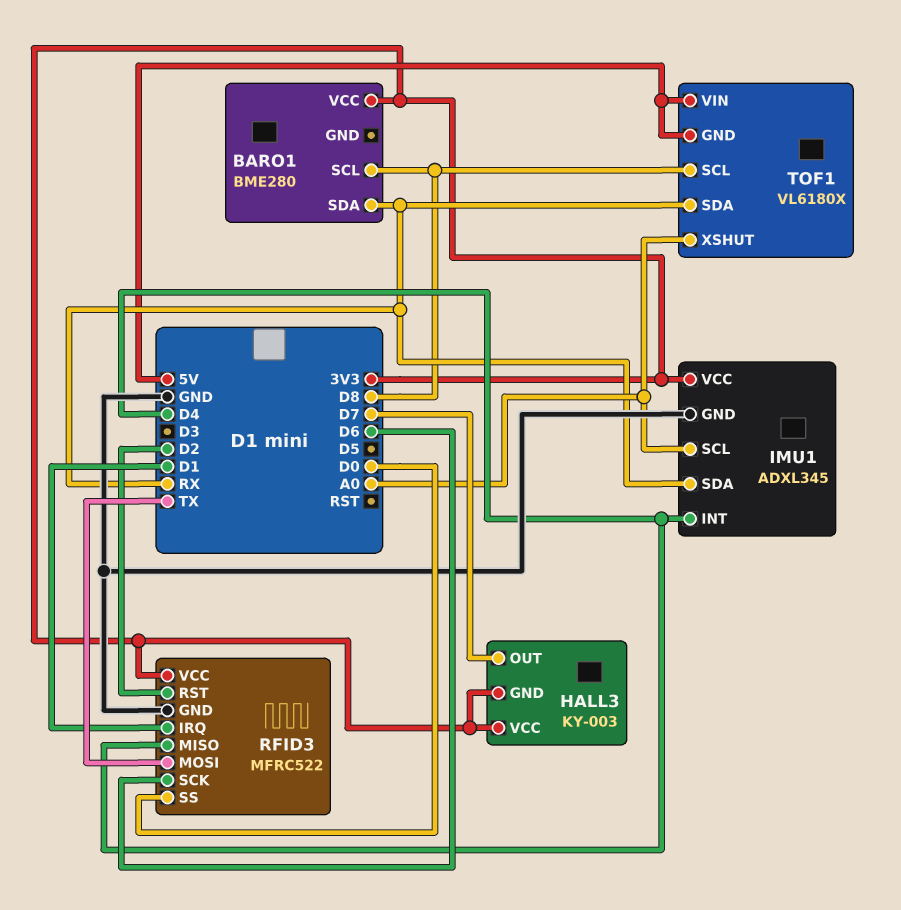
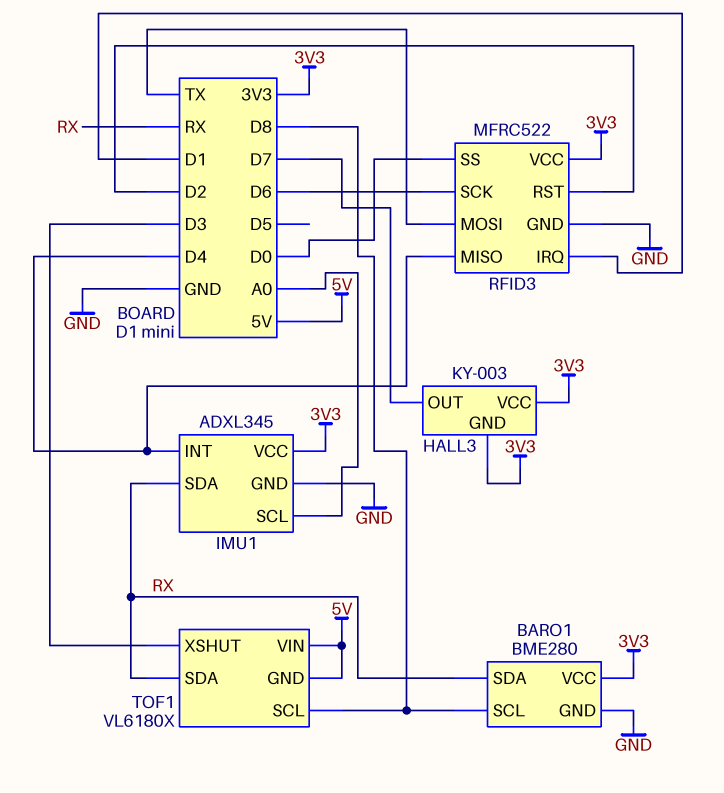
BARO1 pin GND: none -> GND
TOF1 pin XSHUT: A0 -> D3

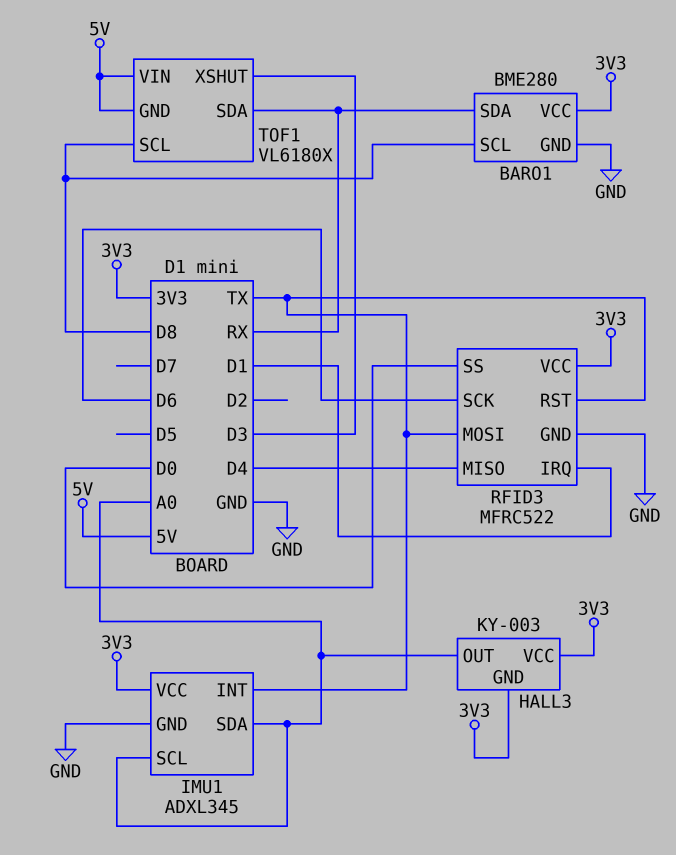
HALL3 pin OUT: D7 -> A0
IMU1 pin INT: D4 -> TX
IMU1 pin SDA: RX -> A0
RFID3 pin RST: D2 -> TX

